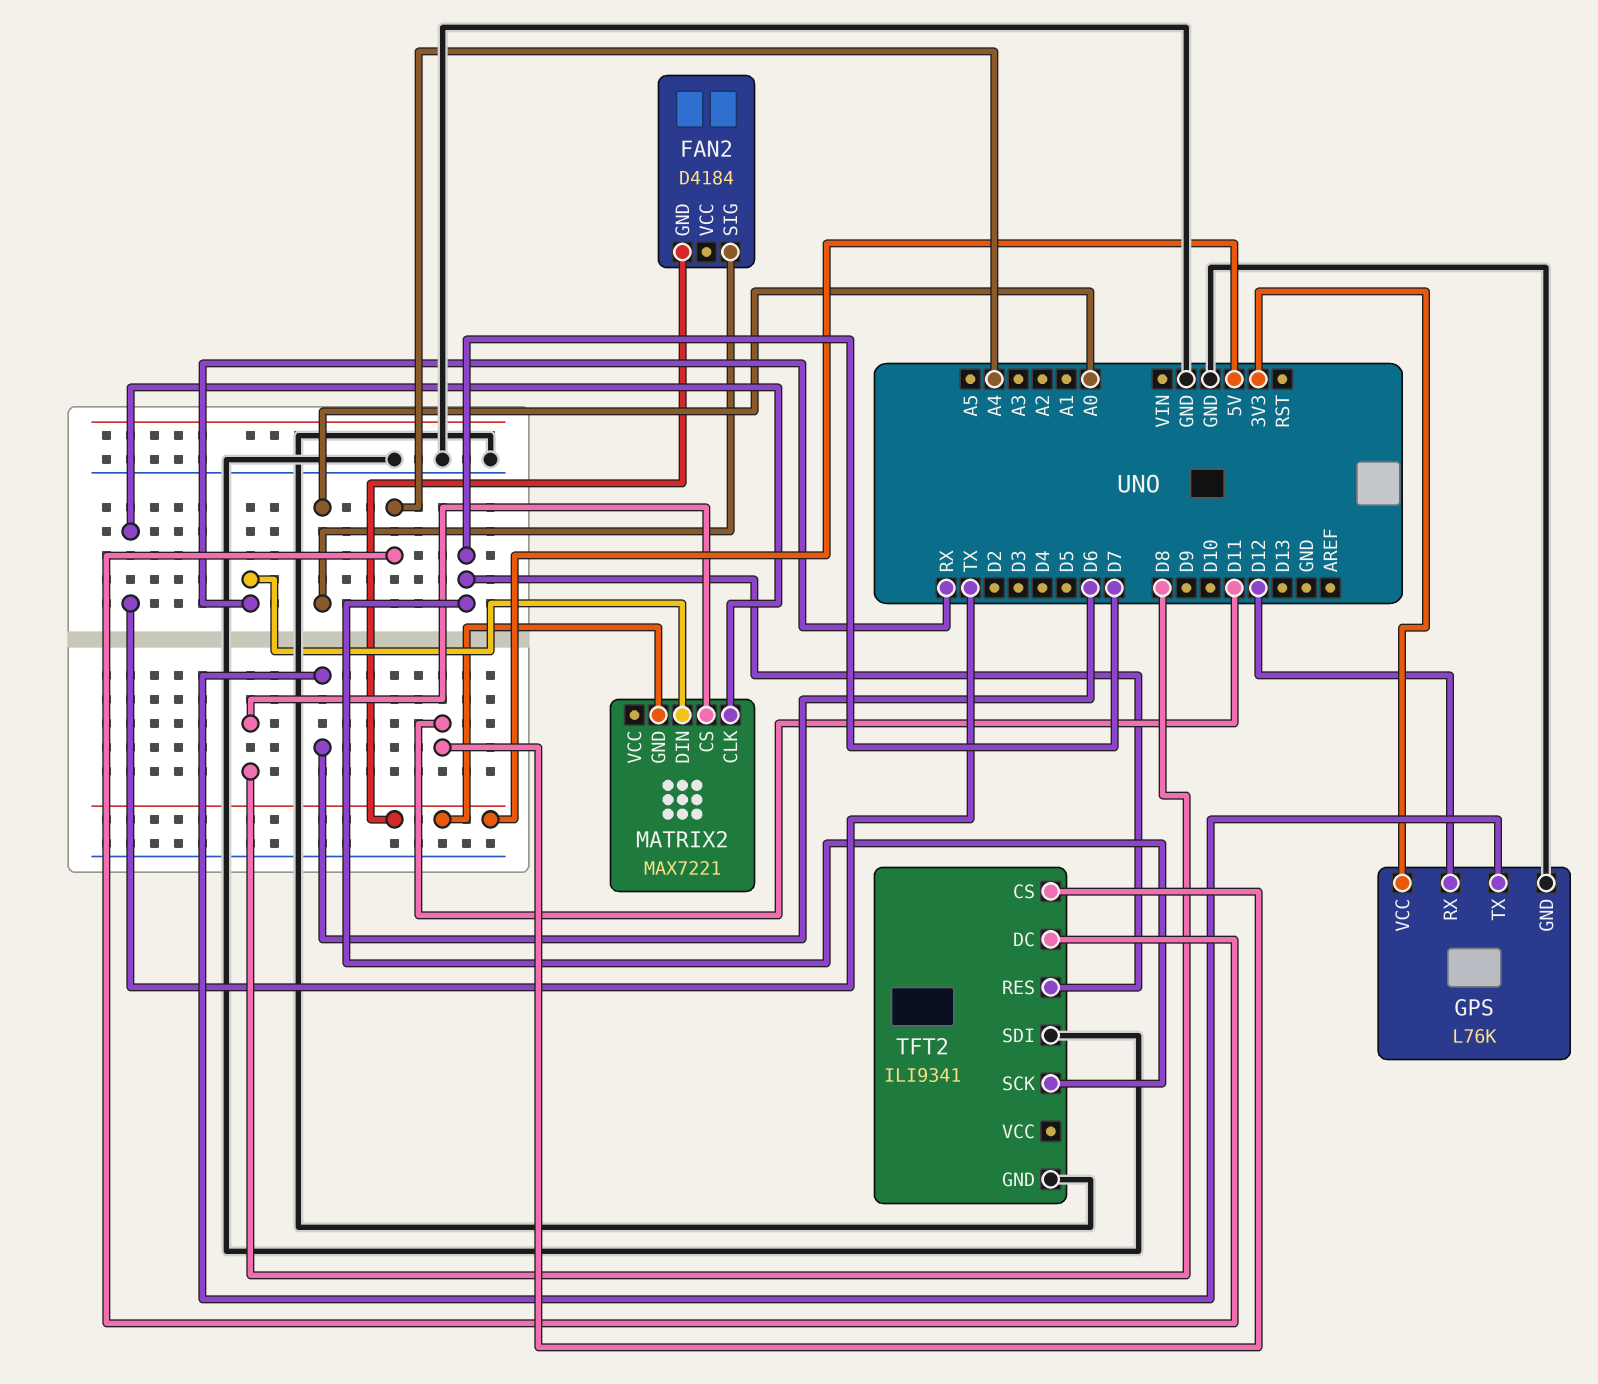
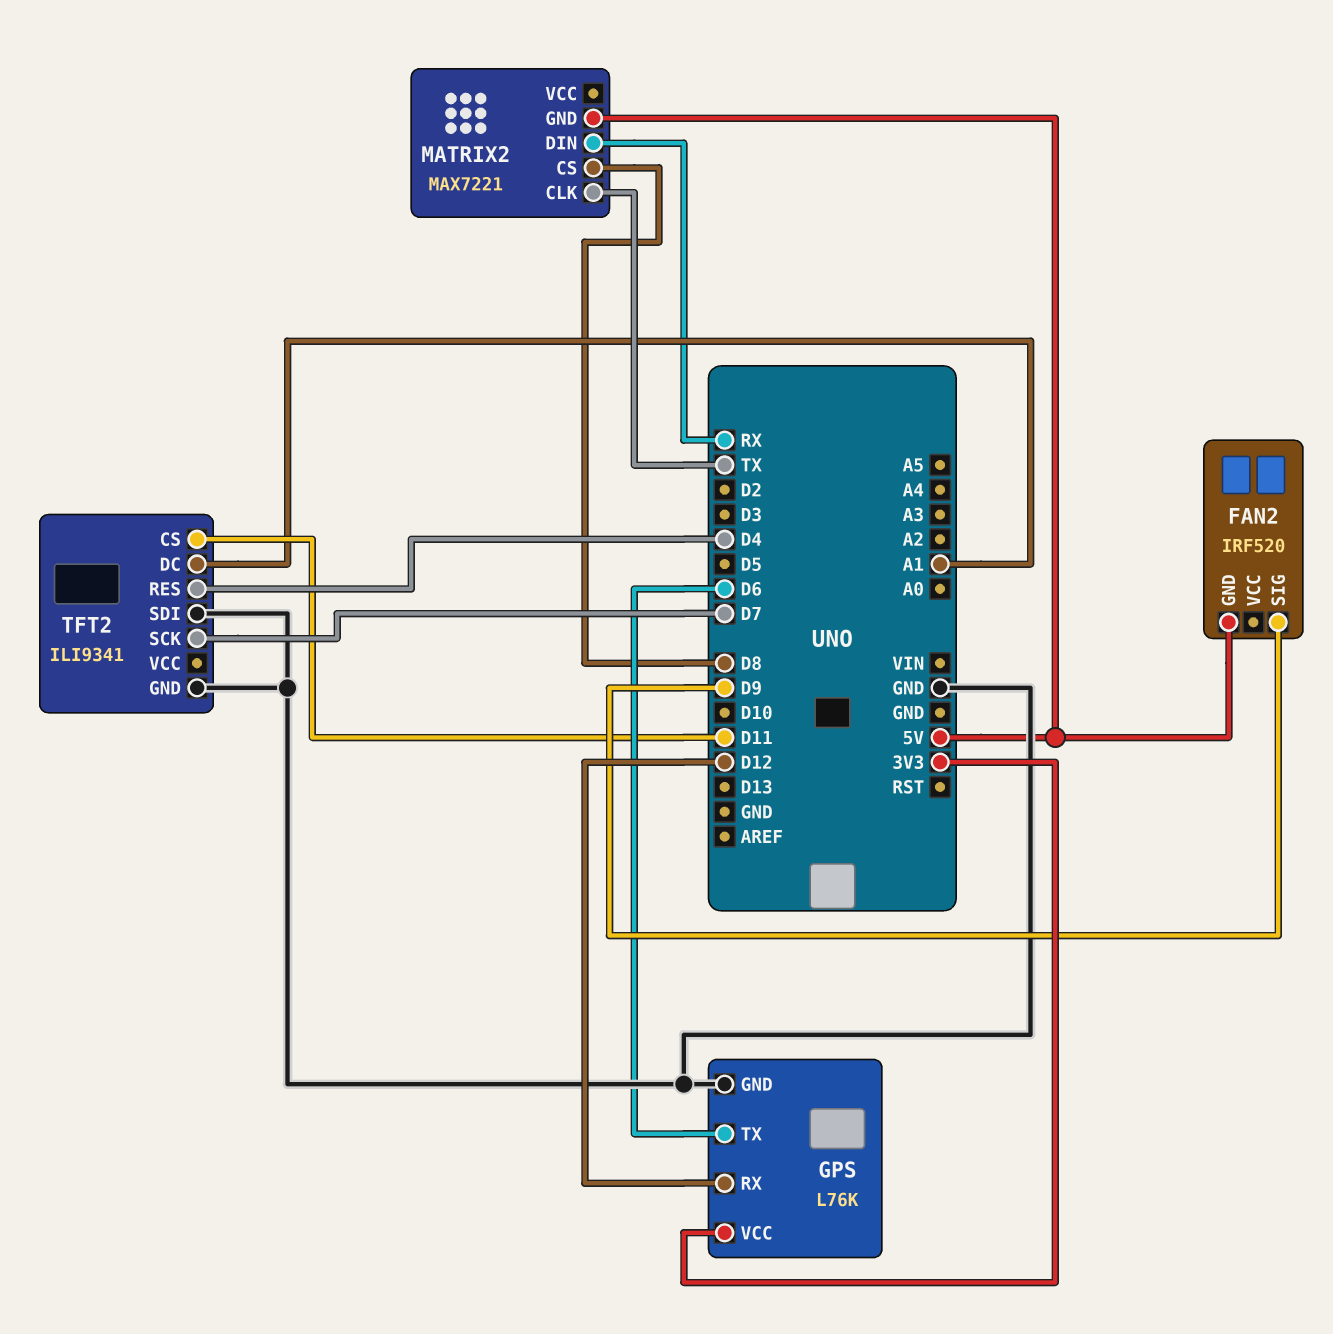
FAN2: D4184 -> IRF520
FAN2 pin SIG: A0 -> D9
TFT2 pin DC: A4 -> A1
TFT2 pin RES: D7 -> D4

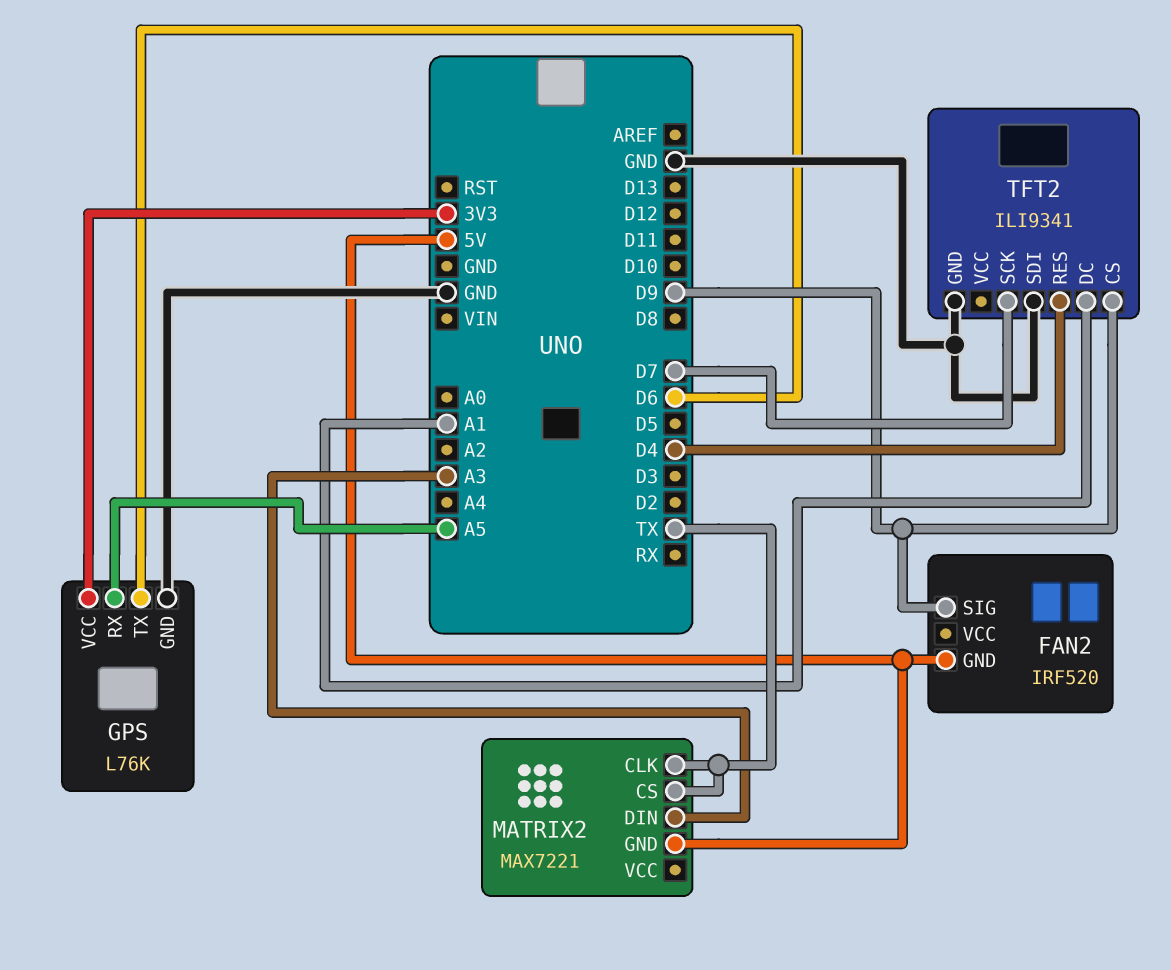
GPS pin RX: D12 -> A5
MATRIX2 pin CS: D8 -> TX
MATRIX2 pin DIN: RX -> A3
TFT2 pin CS: D11 -> D9

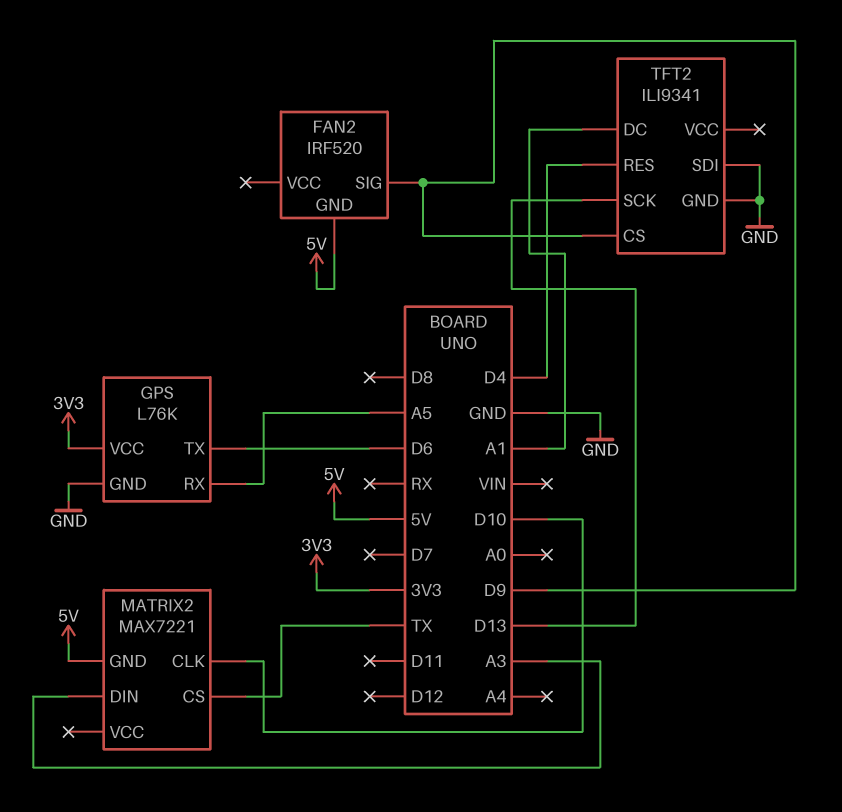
MATRIX2 pin CLK: TX -> D10
TFT2 pin SCK: D7 -> D13

